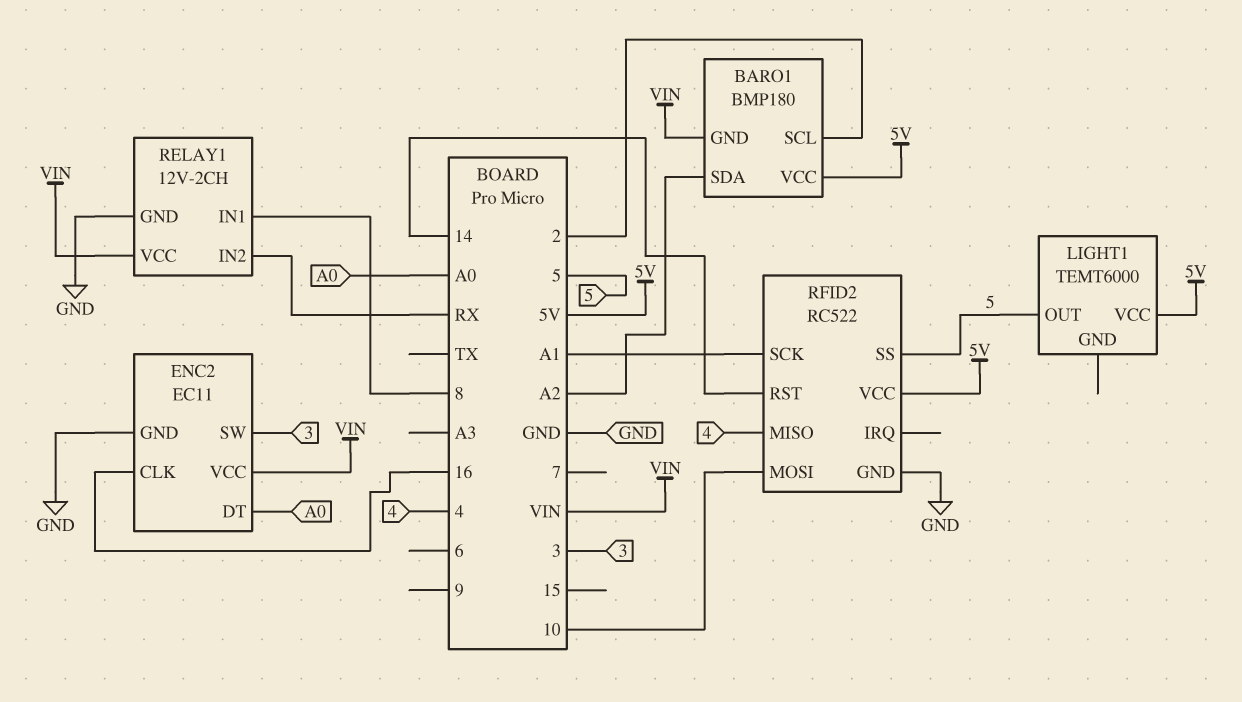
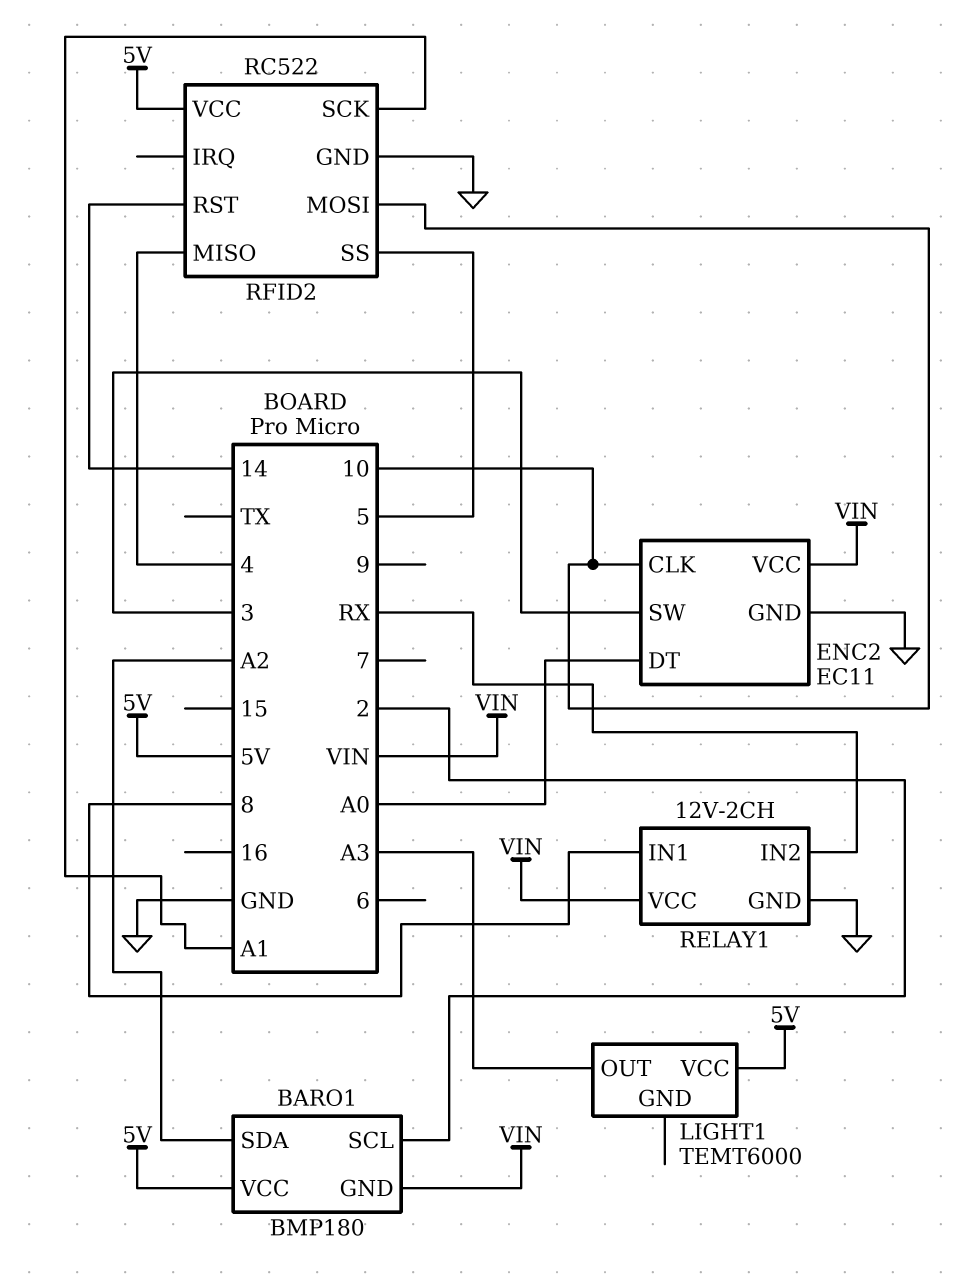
ENC2 pin CLK: 16 -> 10
LIGHT1 pin OUT: 5 -> A3

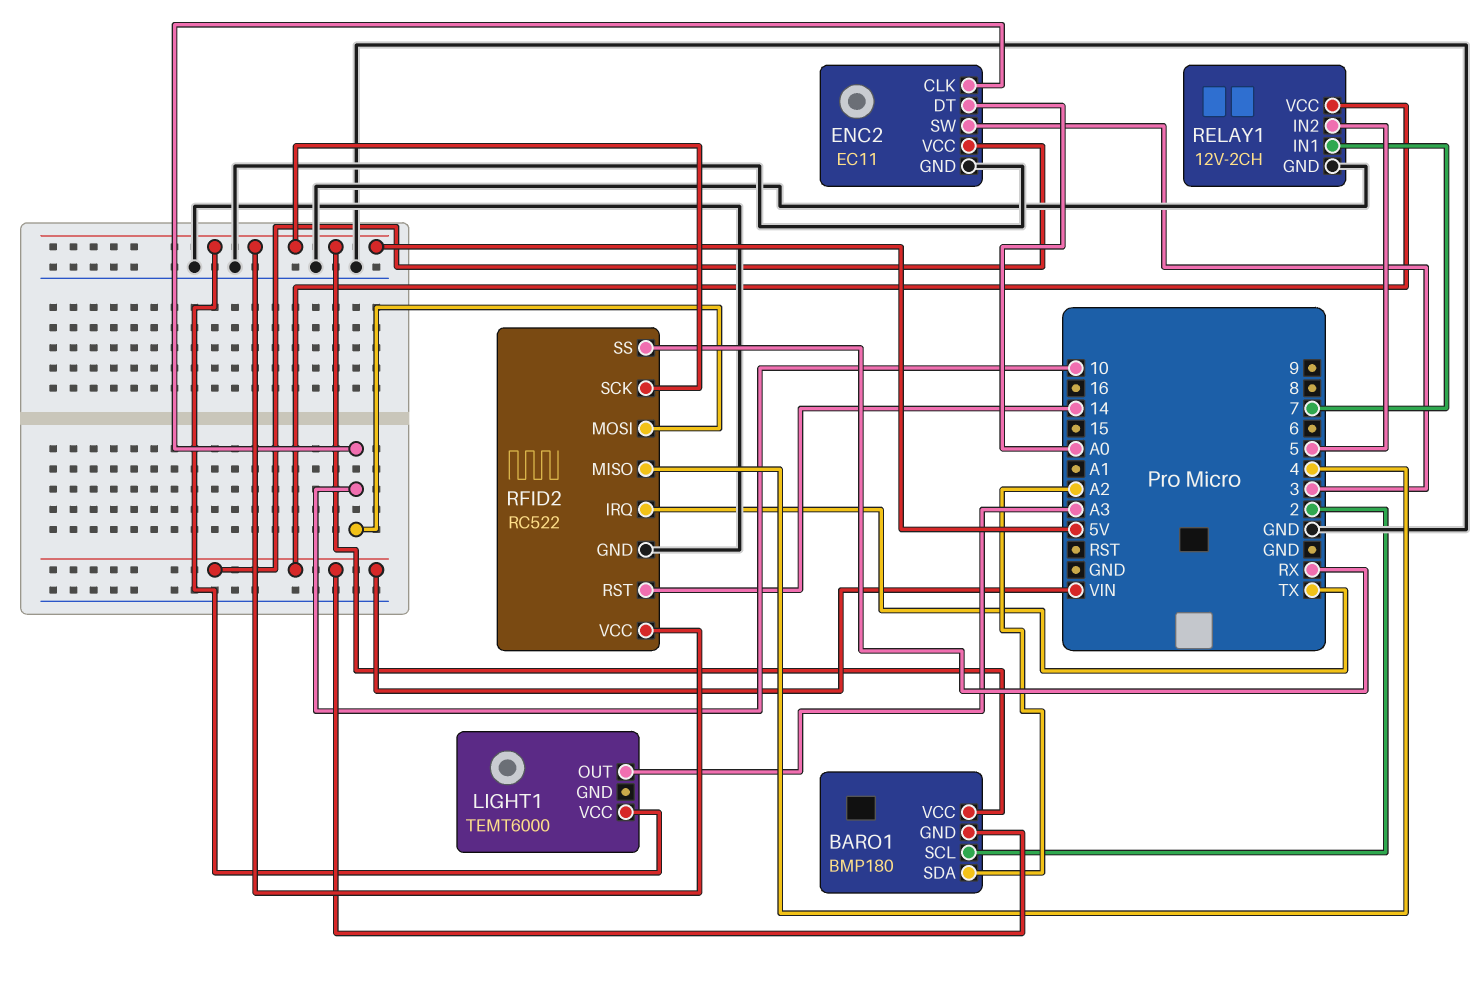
RELAY1 pin IN1: 8 -> 7
RELAY1 pin IN2: RX -> 5
RFID2 pin IRQ: none -> TX
RFID2 pin SCK: A1 -> 5V
RFID2 pin SS: 5 -> RX

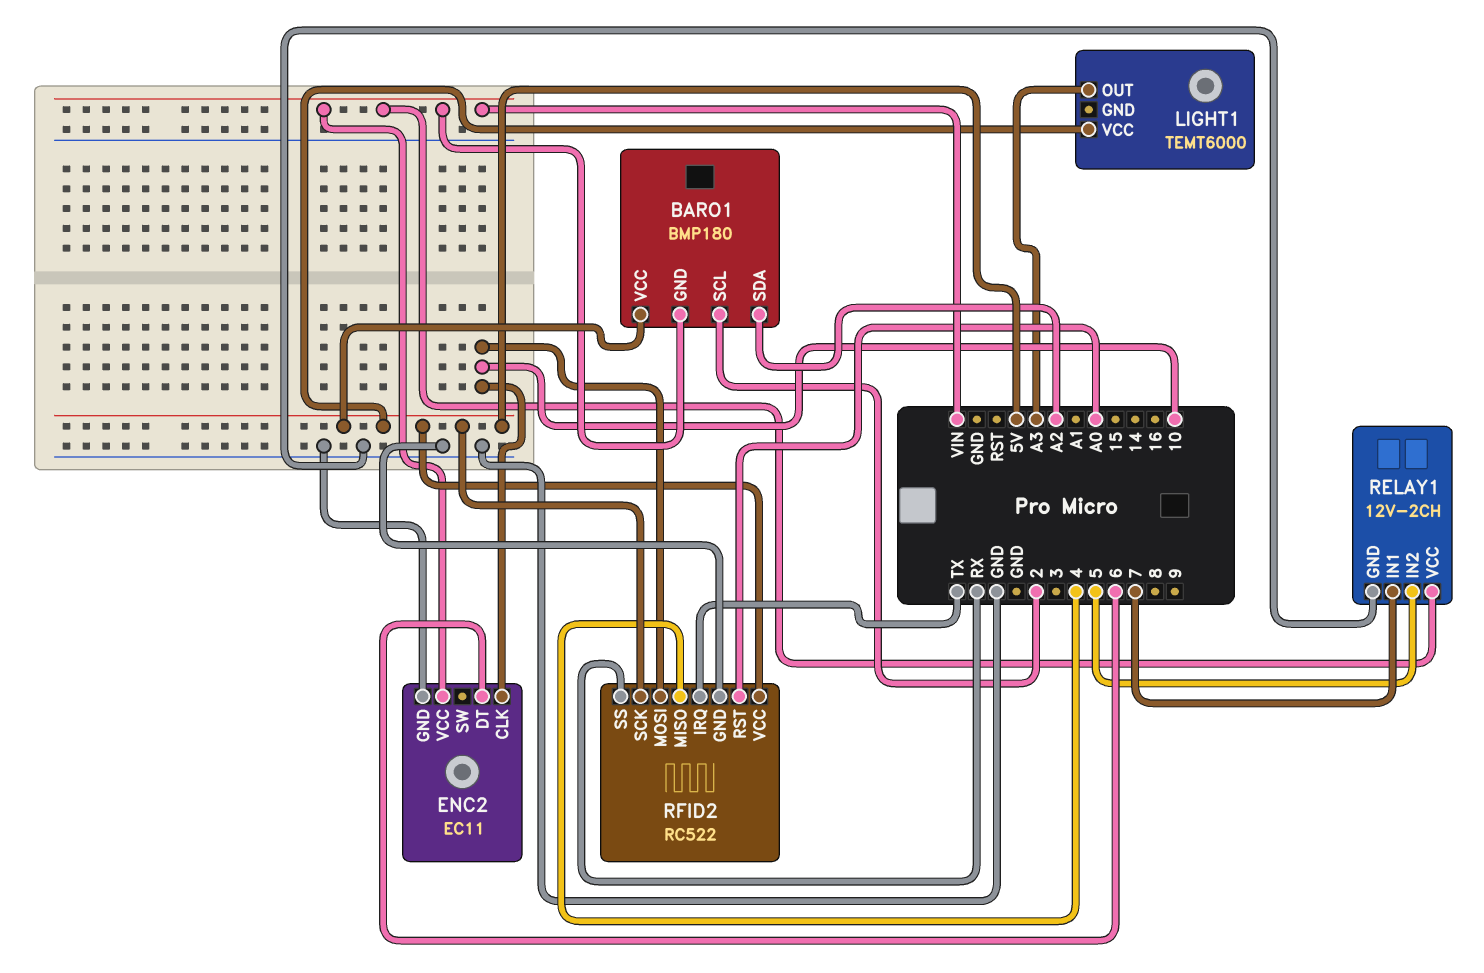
ENC2 pin DT: A0 -> 6
ENC2 pin SW: 3 -> none
RFID2 pin RST: 14 -> A0

